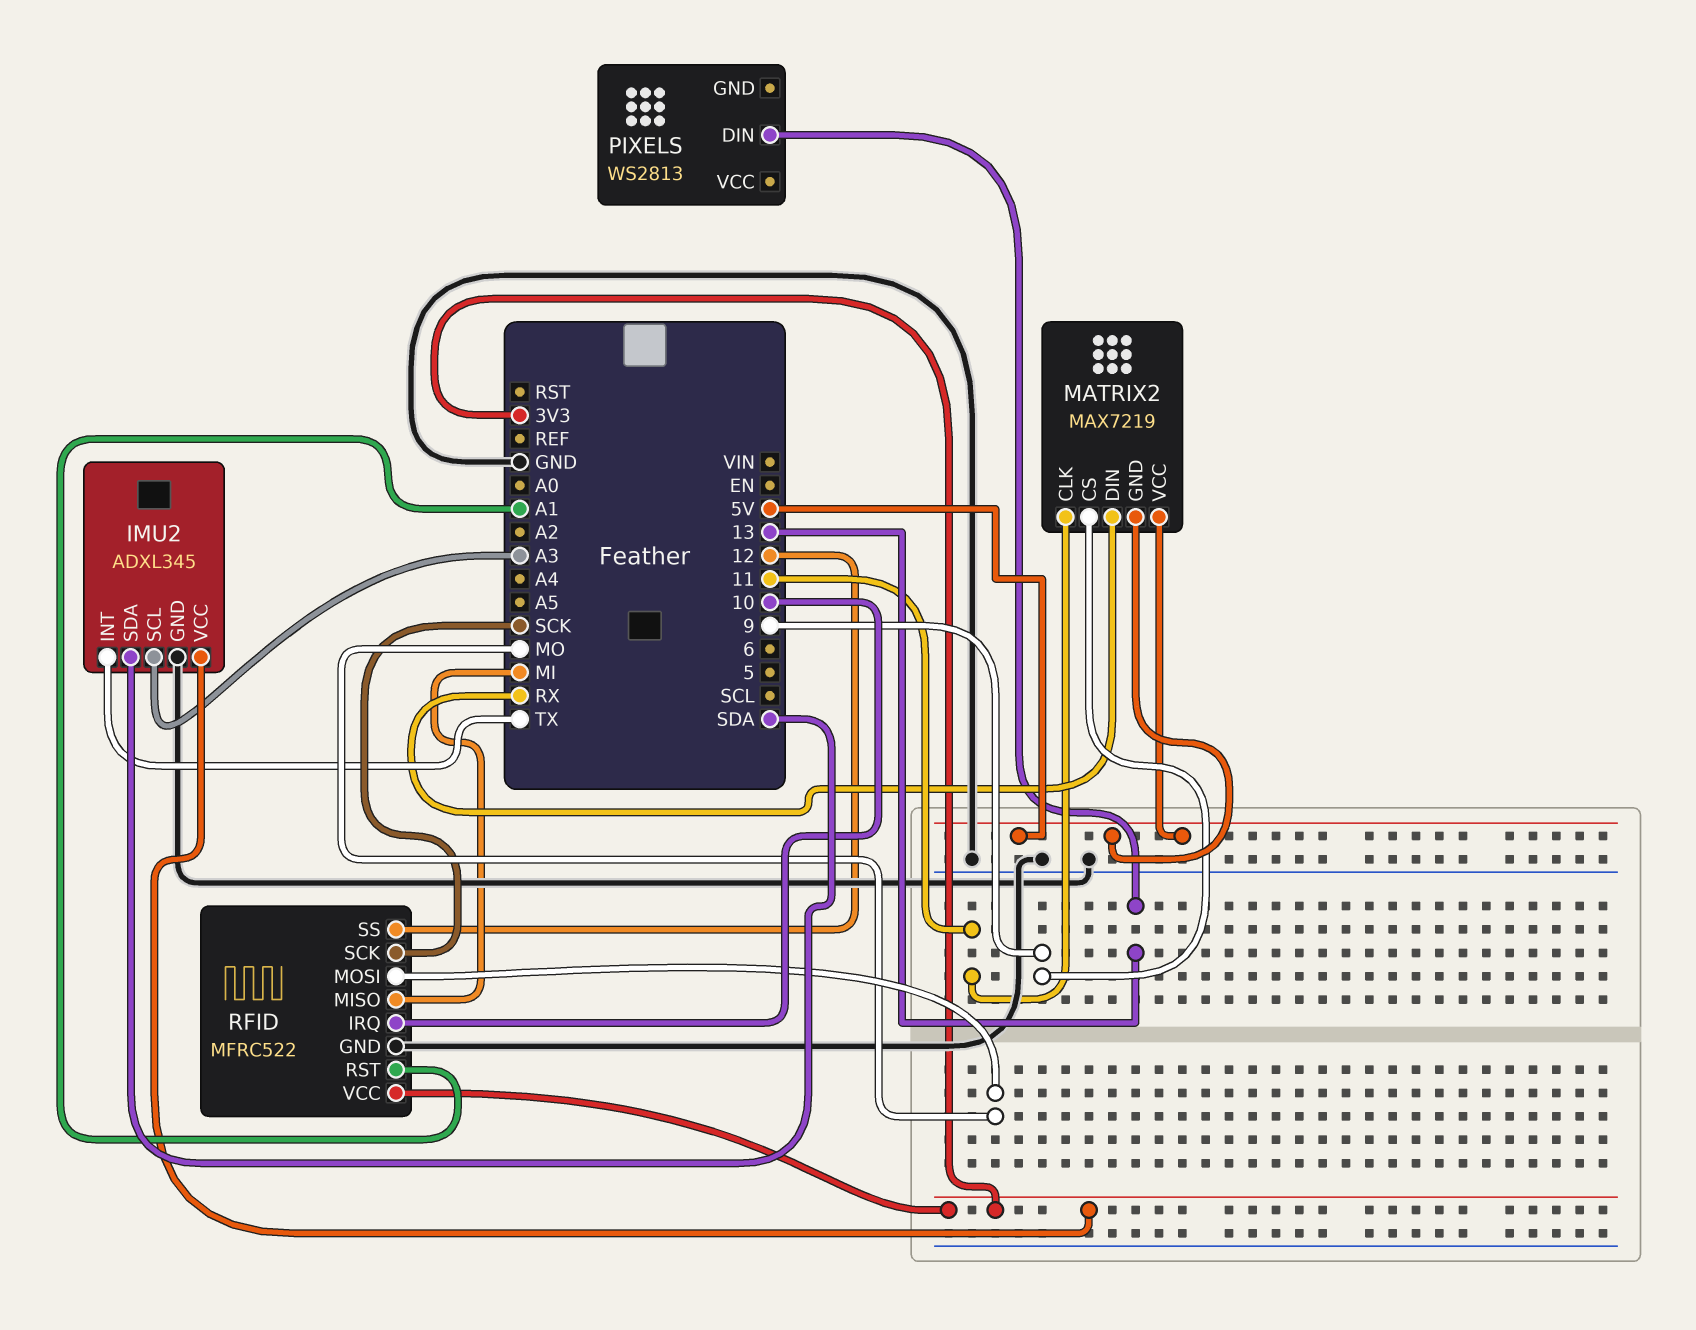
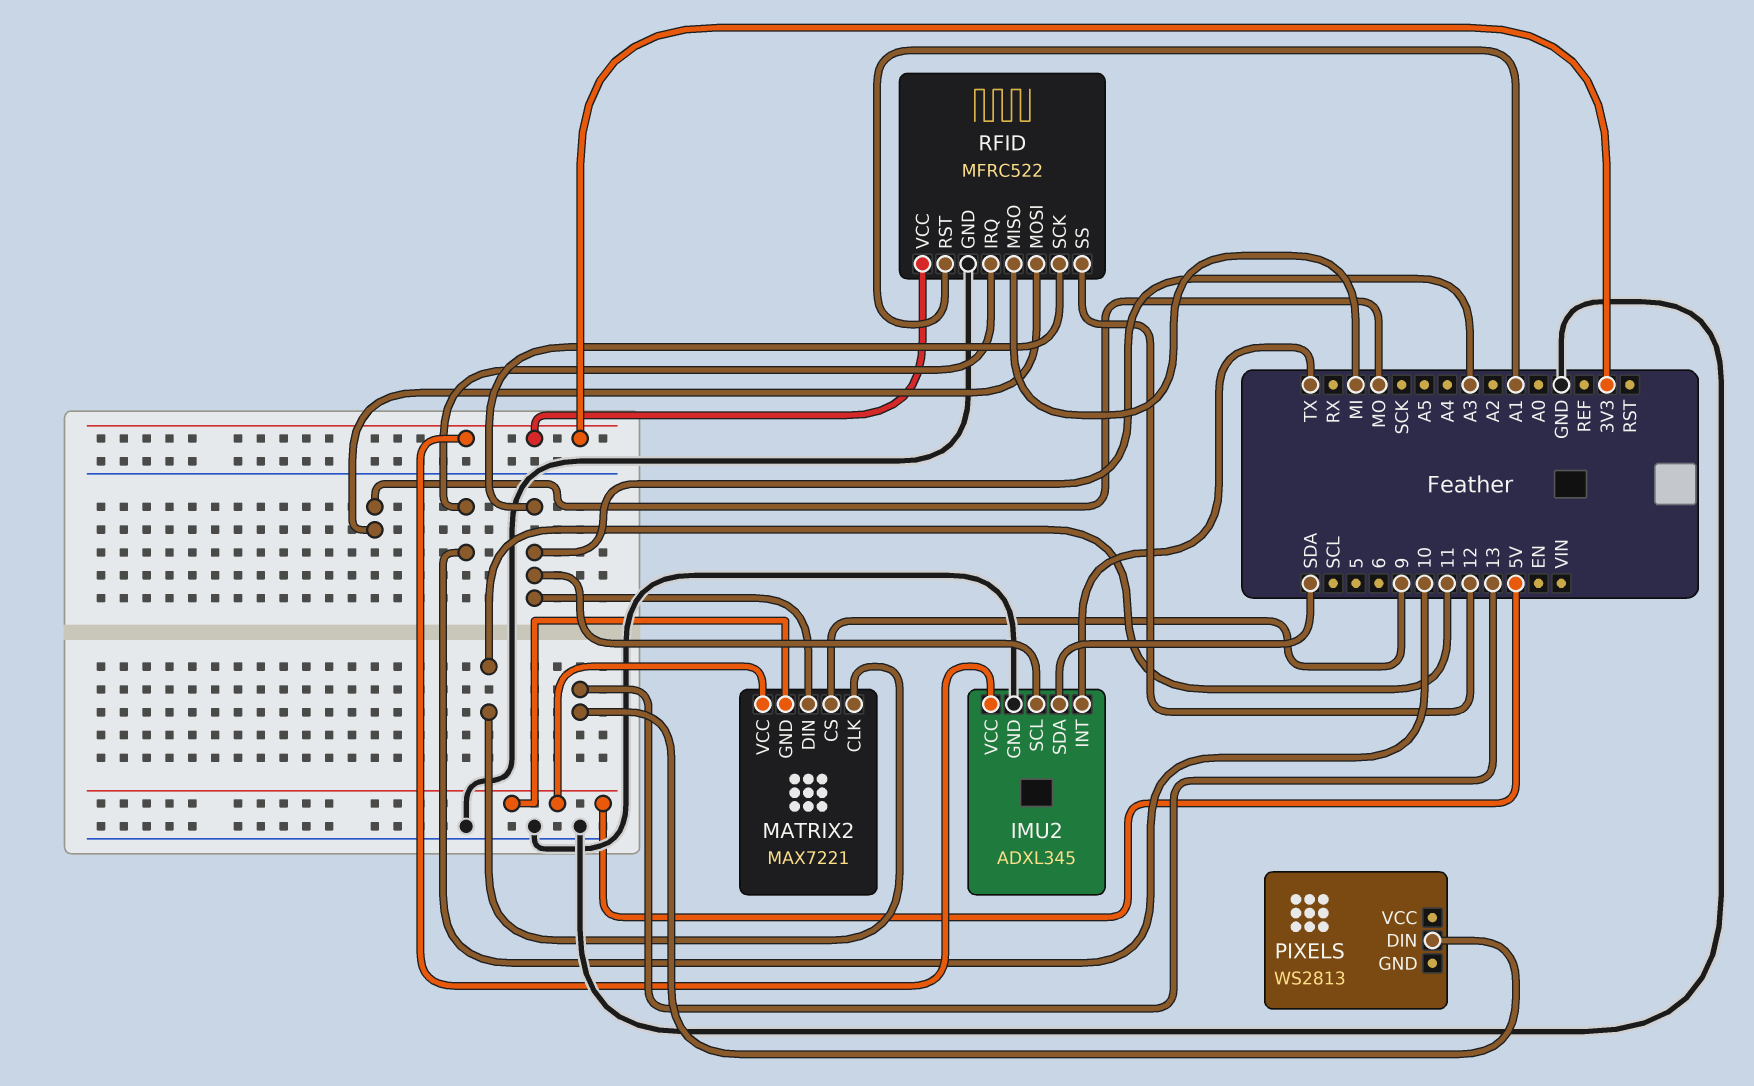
MATRIX2: MAX7219 -> MAX7221
MATRIX2 pin DIN: RX -> A3
RFID pin SCK: SCK -> A3

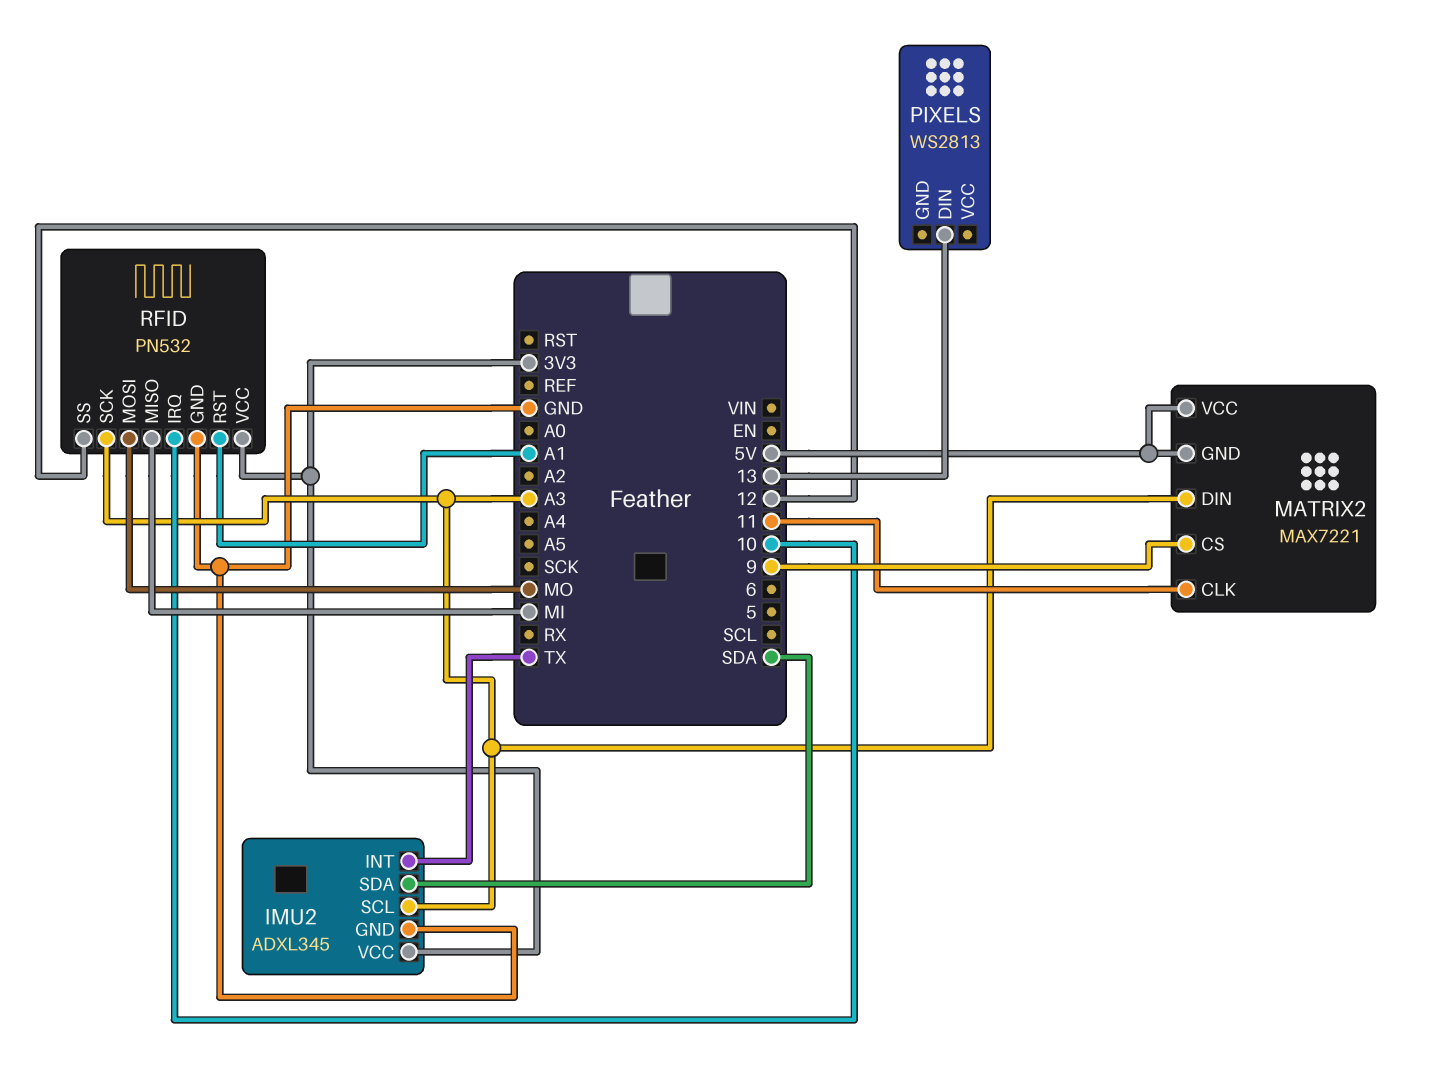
RFID: MFRC522 -> PN532

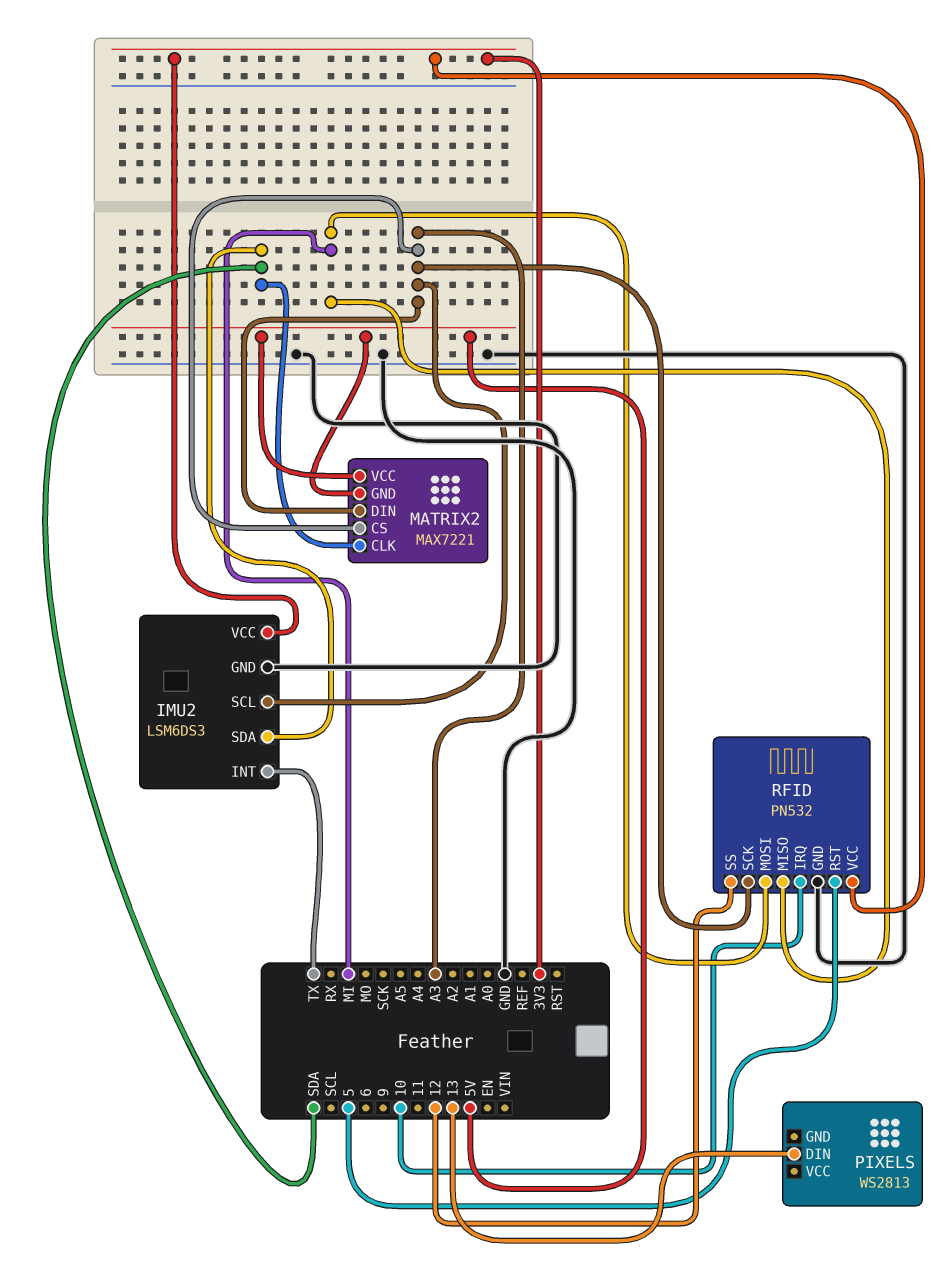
IMU2: ADXL345 -> LSM6DS3
MATRIX2 pin CLK: 11 -> SDA
MATRIX2 pin CS: 9 -> A3
RFID pin MOSI: MO -> MI
RFID pin RST: A1 -> 5

